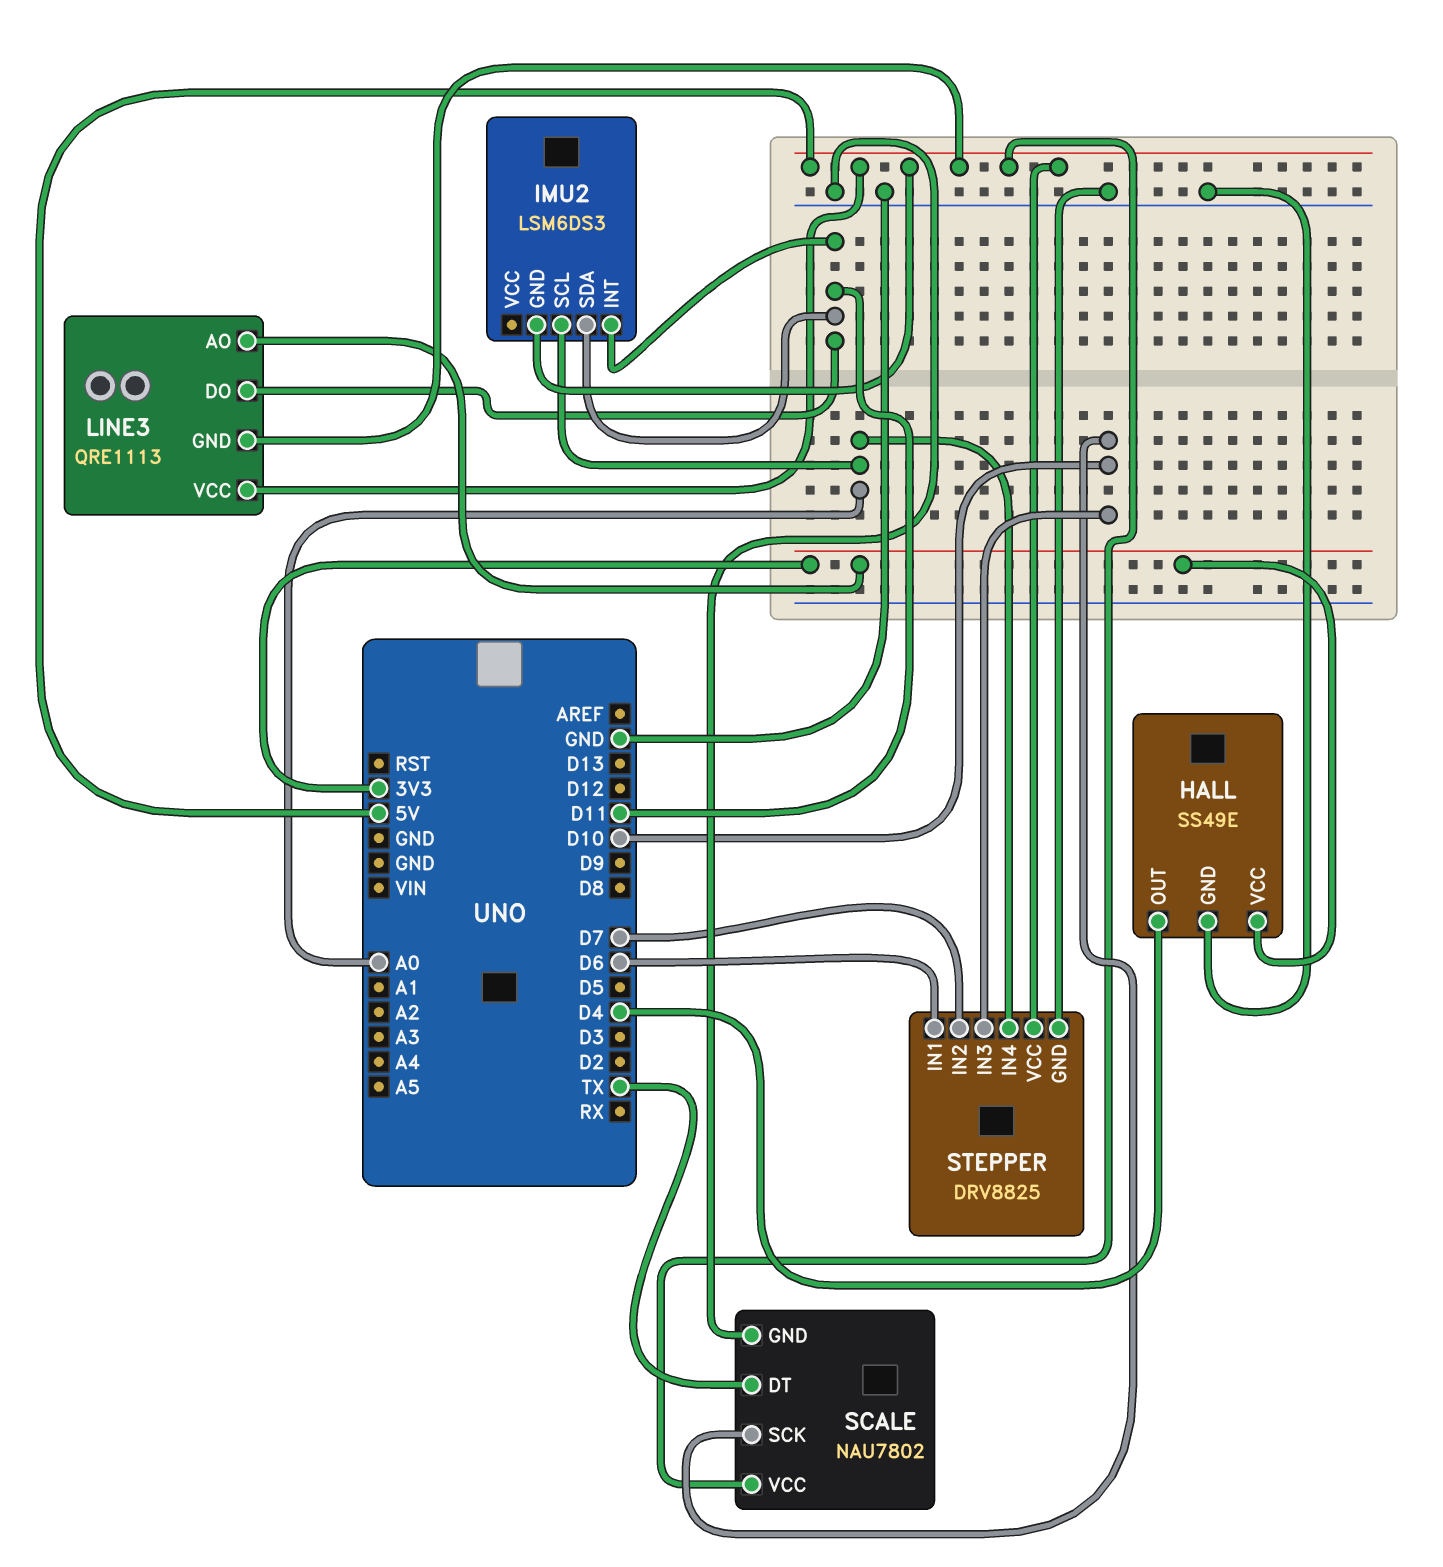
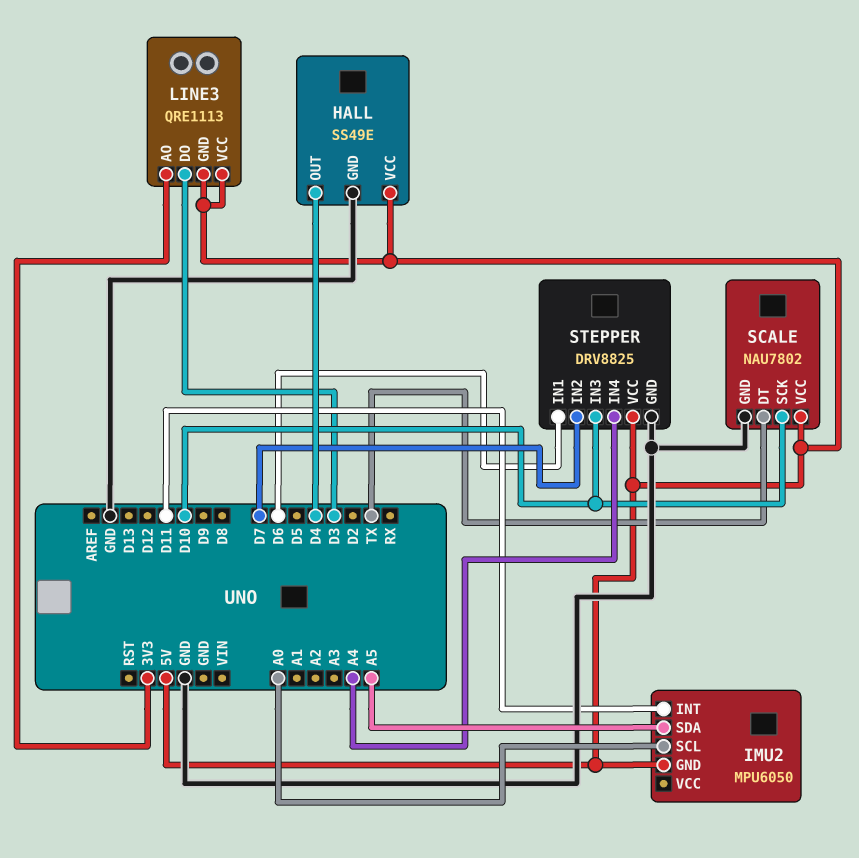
HALL pin VCC: 3V3 -> 5V
IMU2: LSM6DS3 -> MPU6050
IMU2 pin SDA: D11 -> A5
LINE3 pin DO: D11 -> D3
STEPPER pin IN4: A0 -> A4

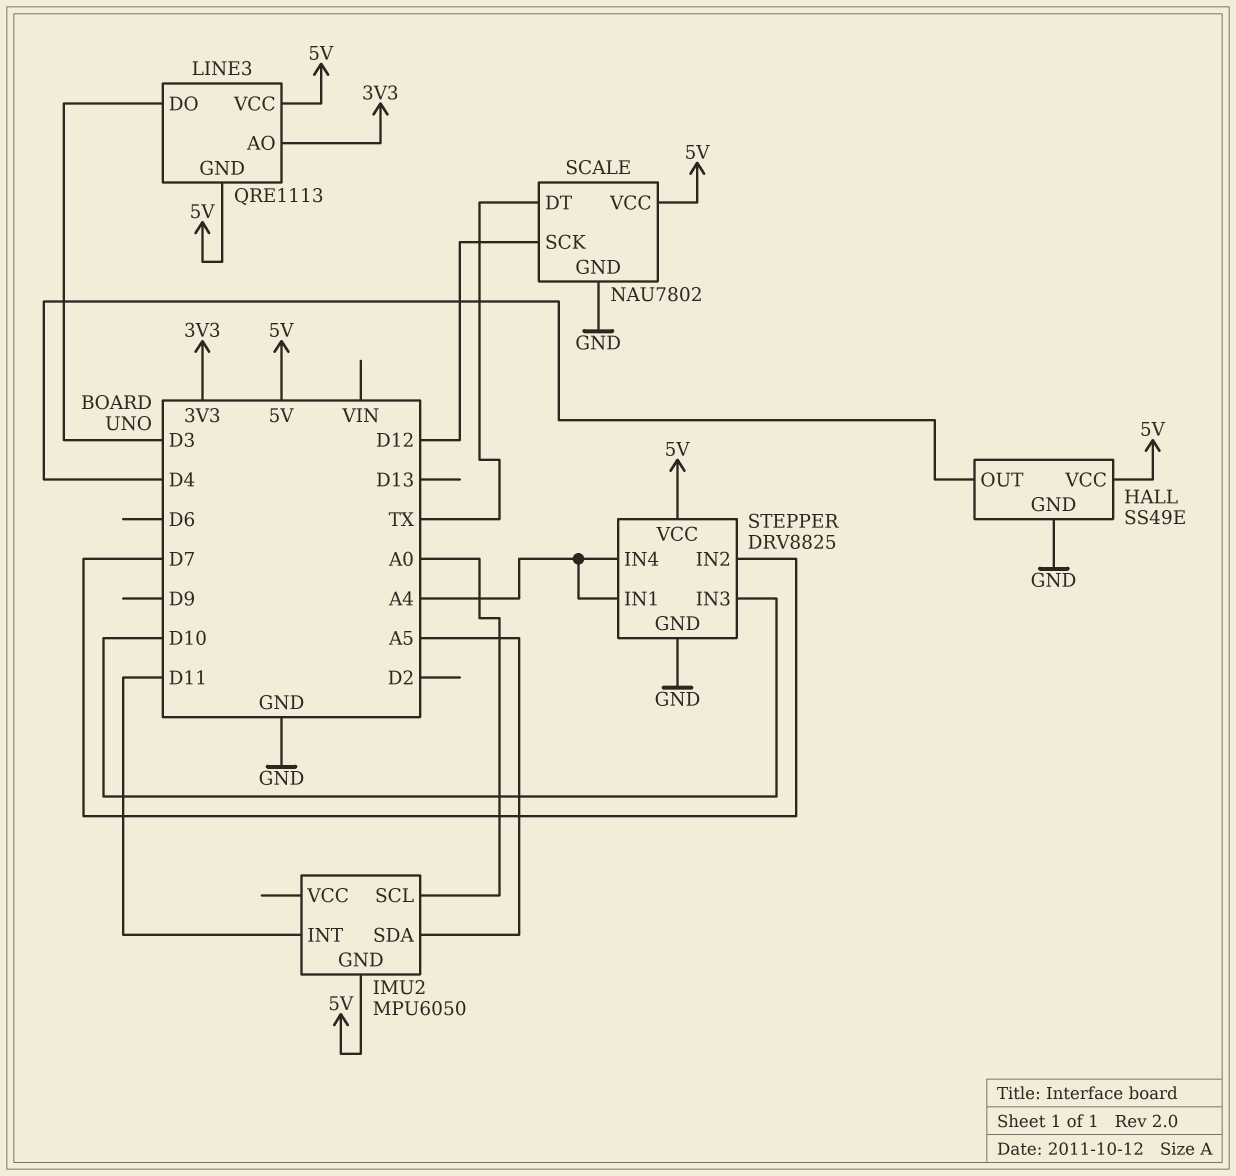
SCALE pin SCK: D10 -> D12
STEPPER pin IN1: D6 -> A4

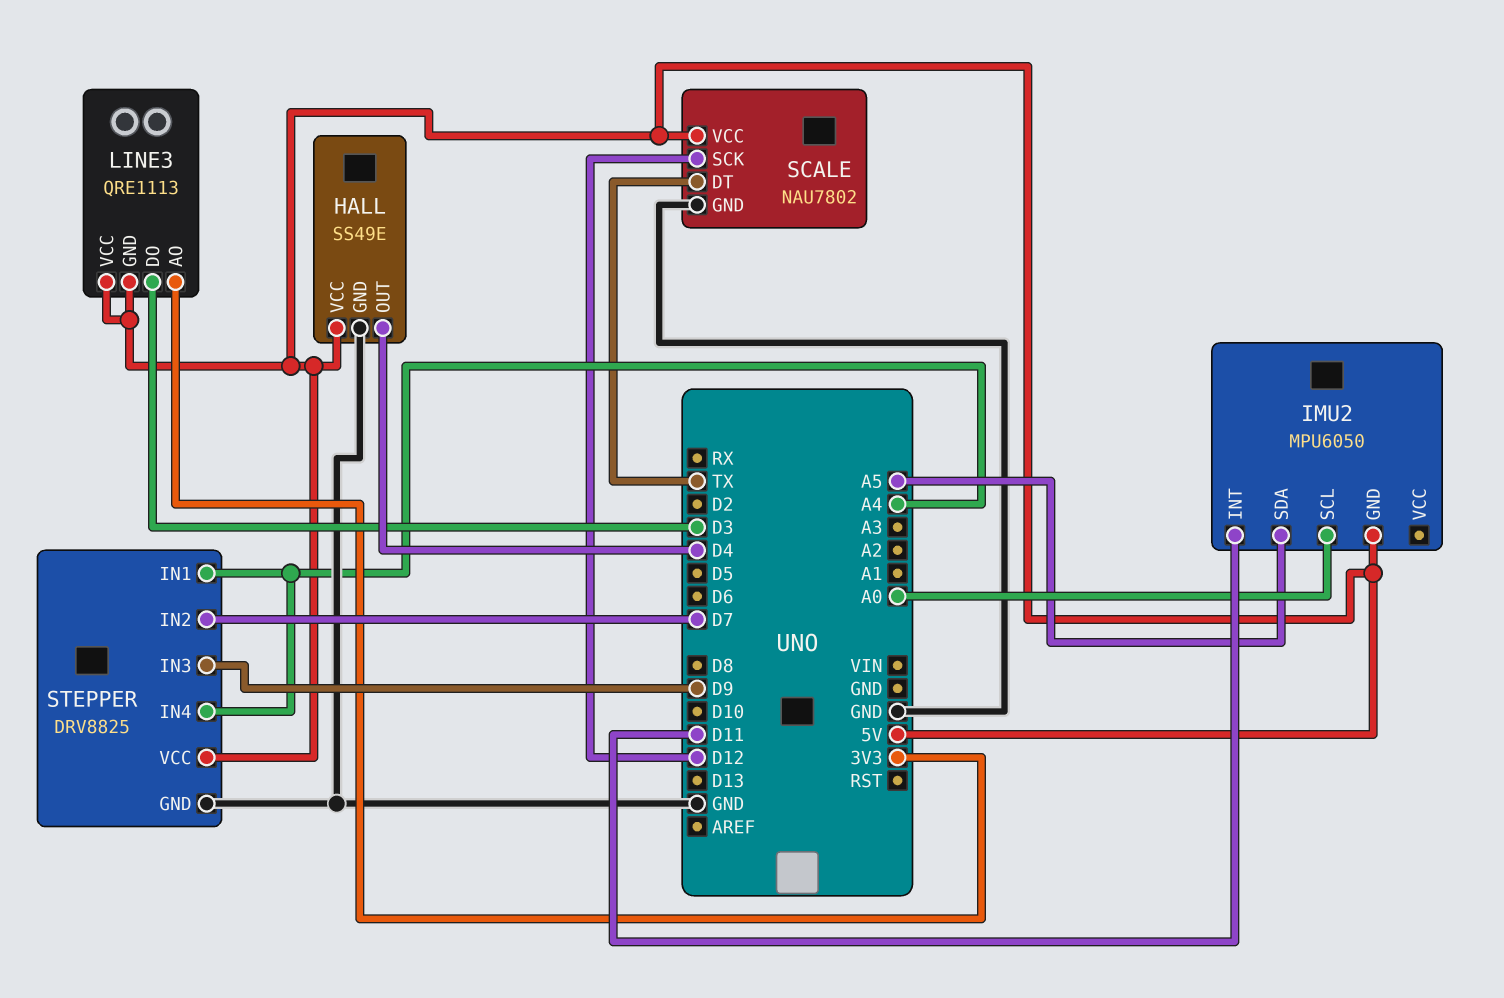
STEPPER pin IN3: D10 -> D9

